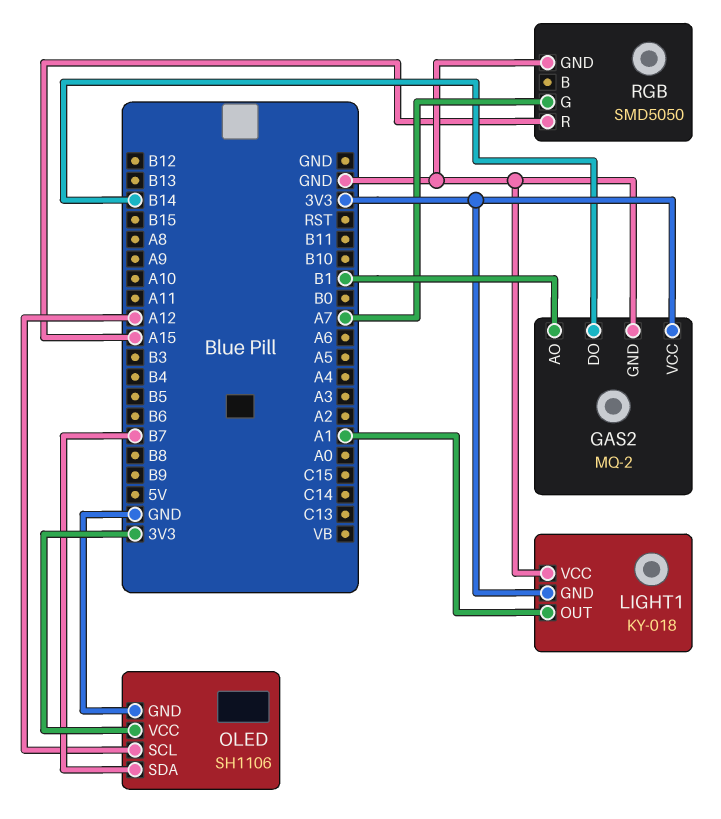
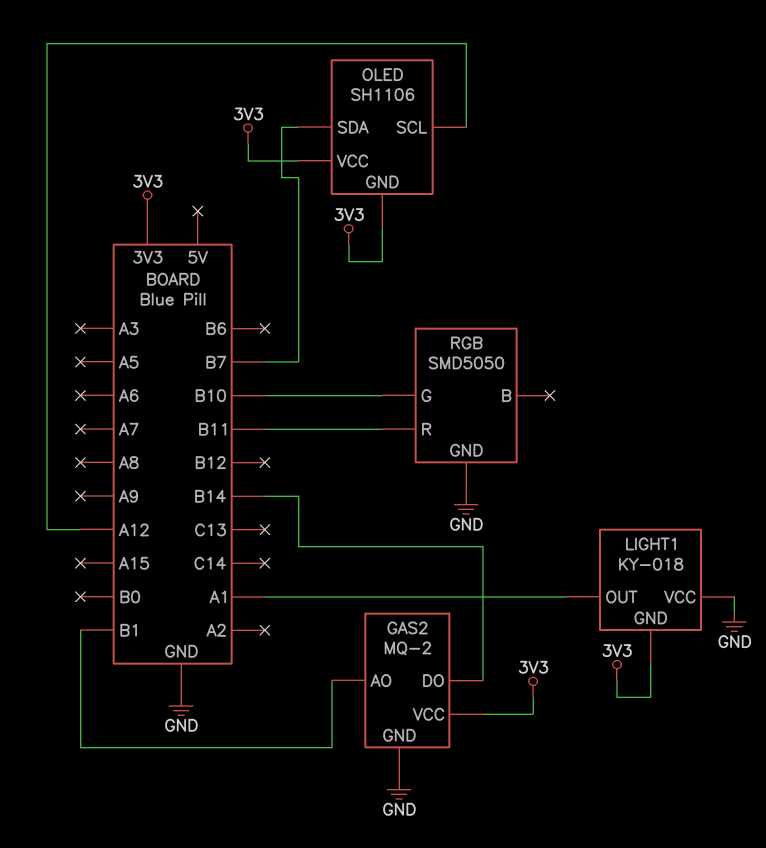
OLED pin GND: GND -> 3V3
RGB pin G: A7 -> B10
RGB pin R: A15 -> B11

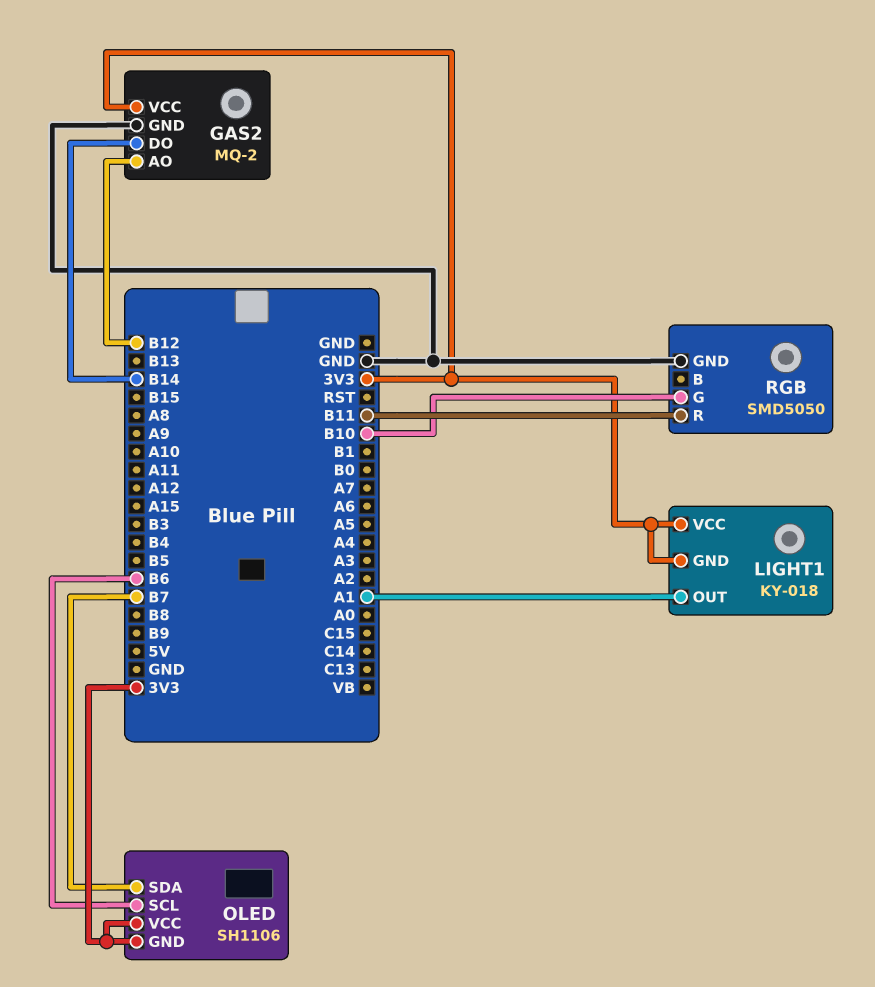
GAS2 pin AO: B1 -> B12
LIGHT1 pin VCC: GND -> 3V3
OLED pin SCL: A12 -> B6

